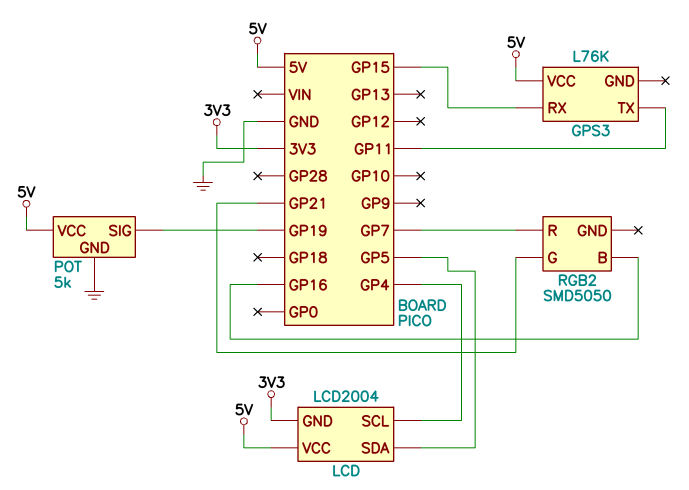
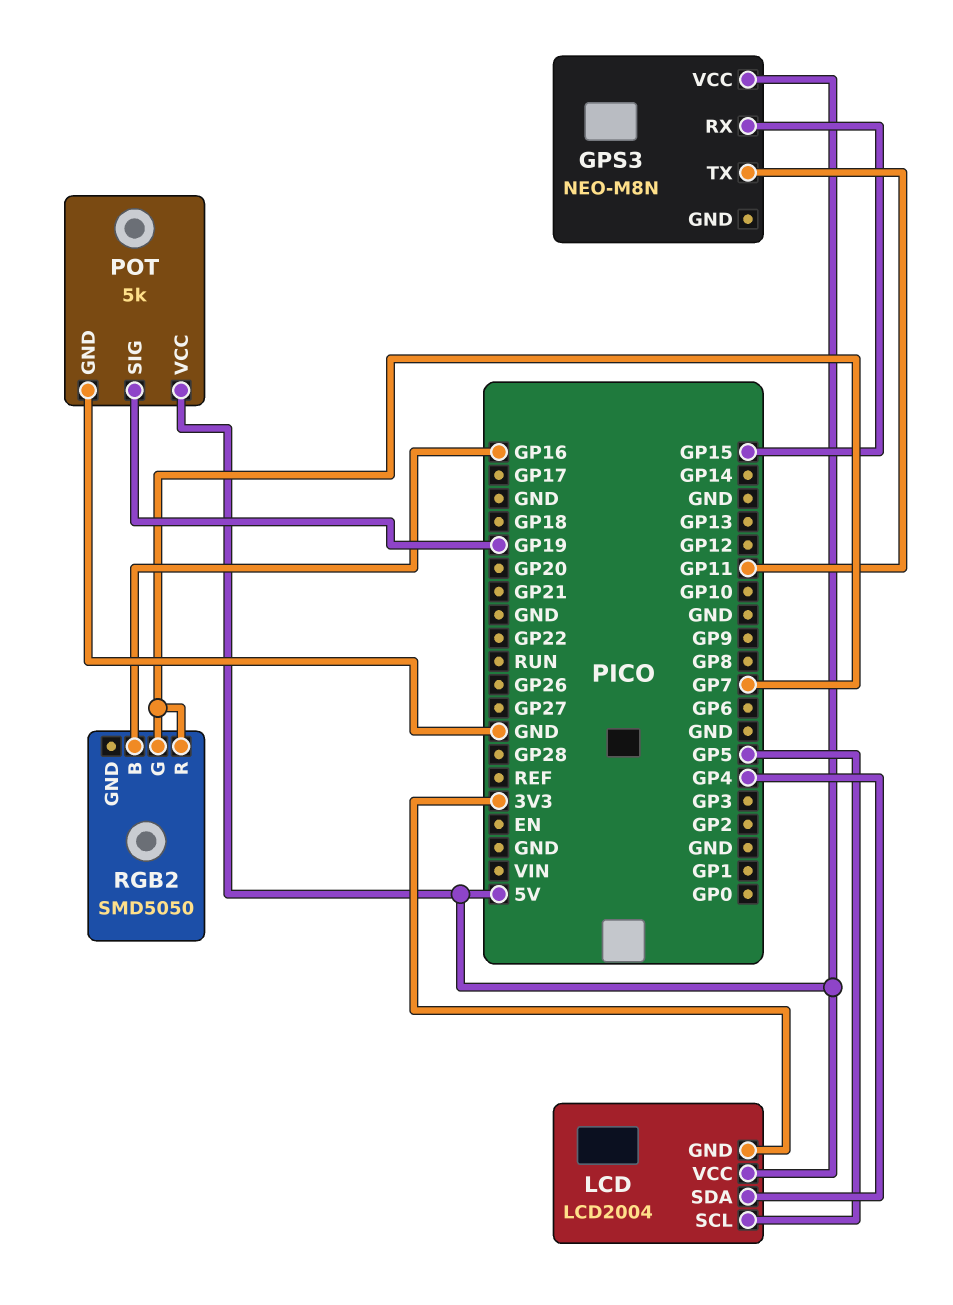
GPS3: L76K -> NEO-M8N
LCD pin SCL: GP4 -> GP5
LCD pin SDA: GP5 -> GP4
RGB2 pin G: GP21 -> GP7

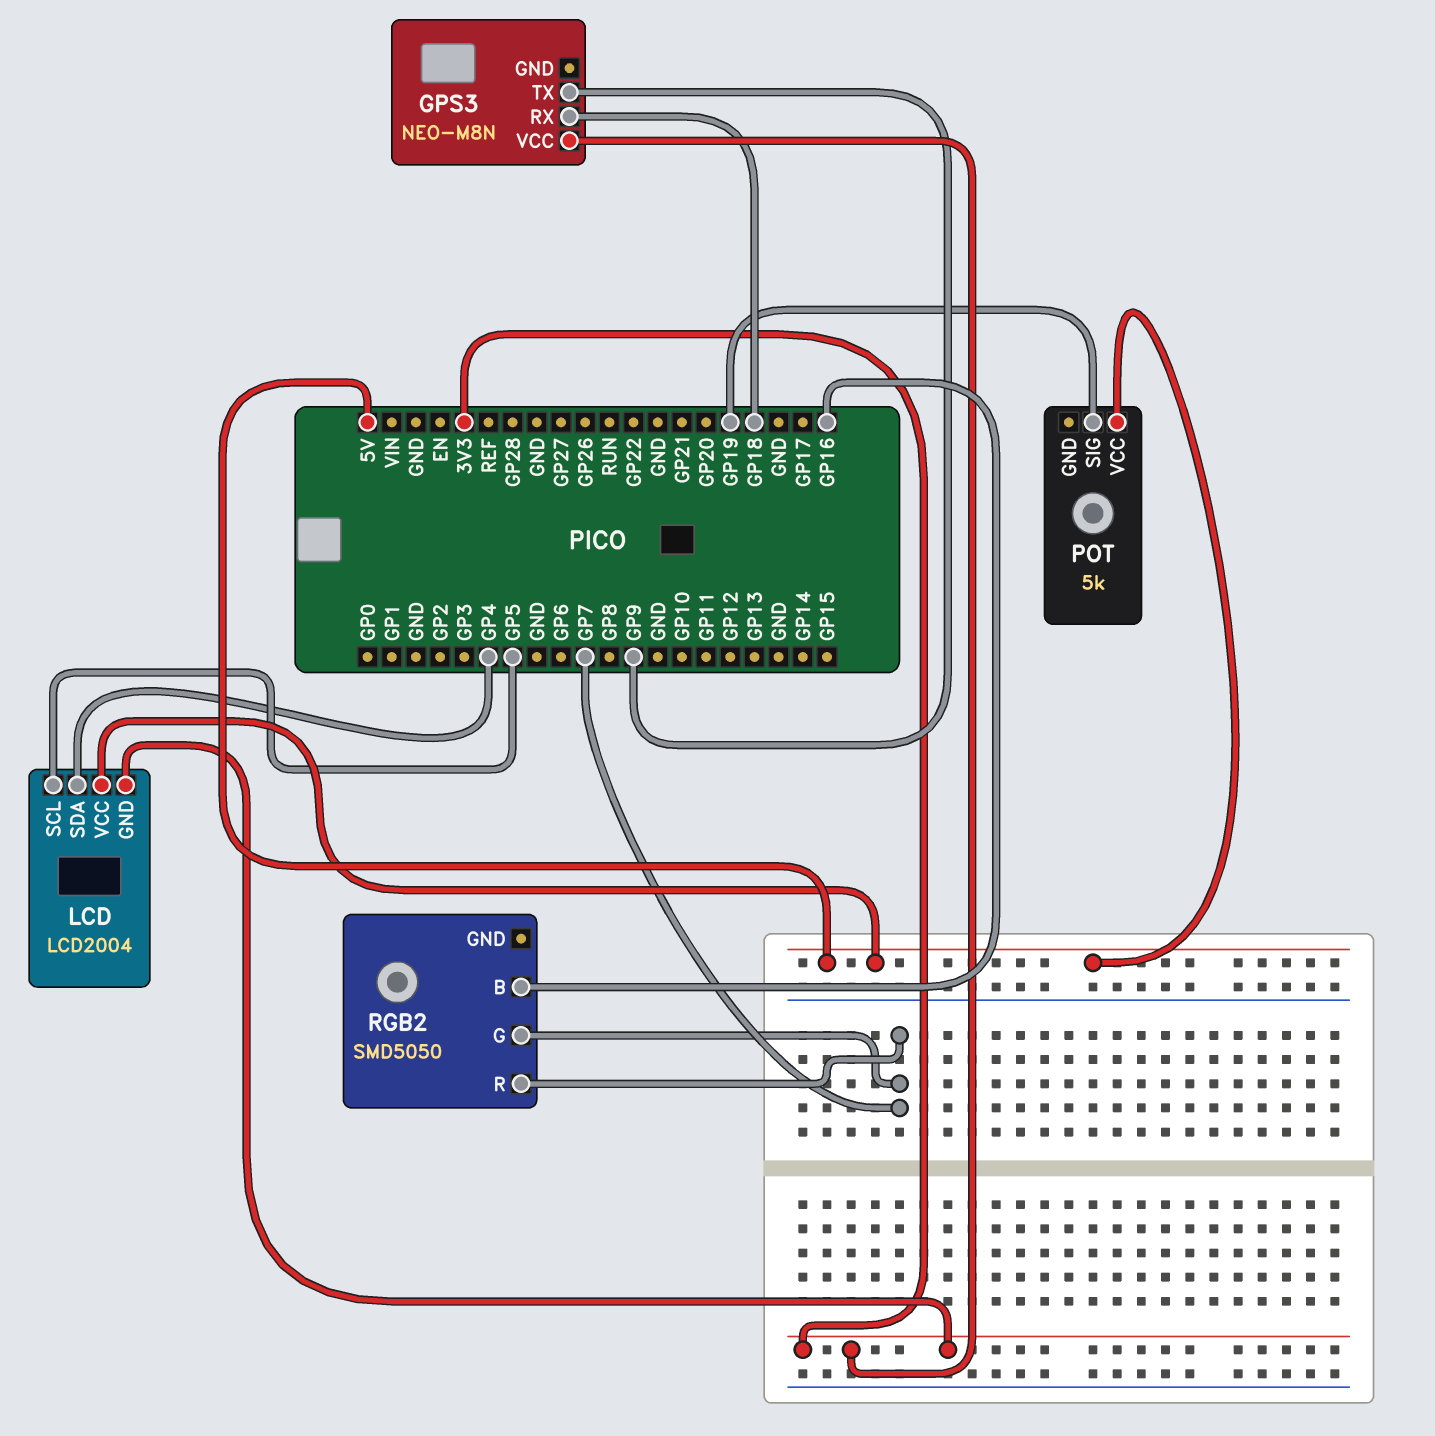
GPS3 pin RX: GP15 -> GP18
GPS3 pin TX: GP11 -> GP9
GPS3 pin VCC: 5V -> 3V3
POT pin GND: GND -> none

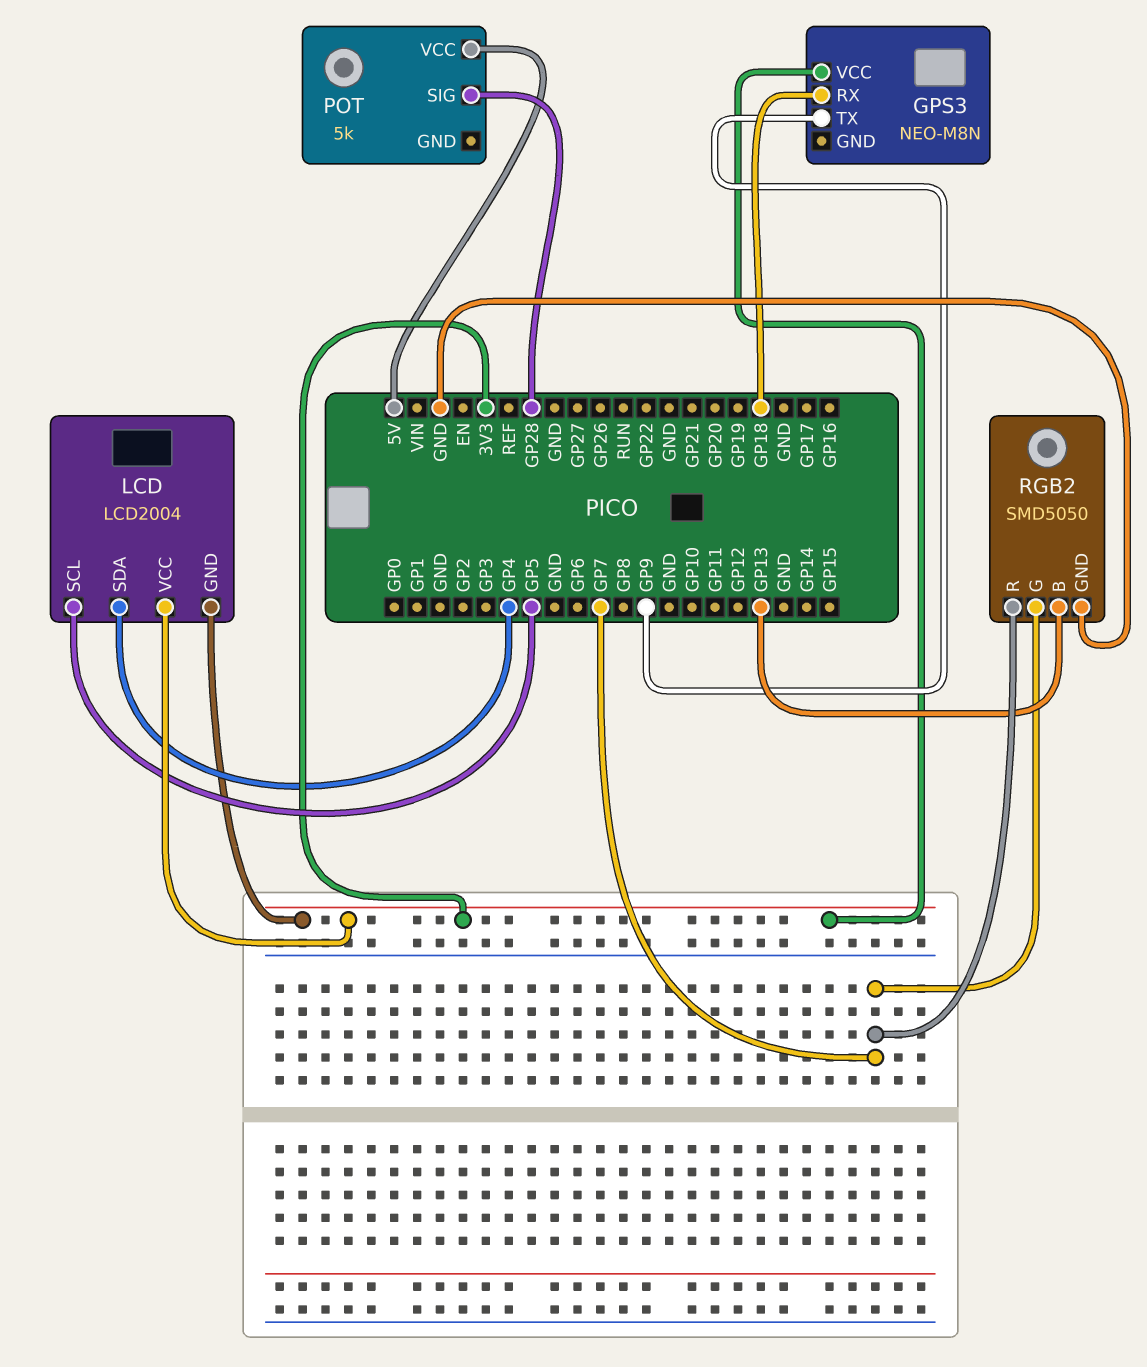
LCD pin VCC: 5V -> 3V3
POT pin SIG: GP19 -> GP28
RGB2 pin B: GP16 -> GP13
RGB2 pin GND: none -> GND

